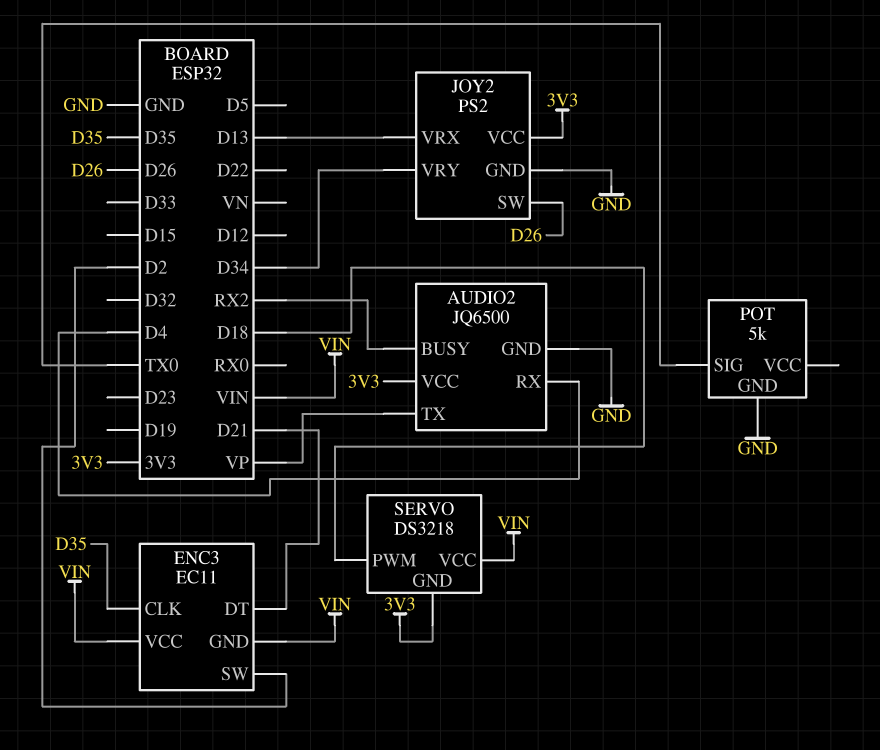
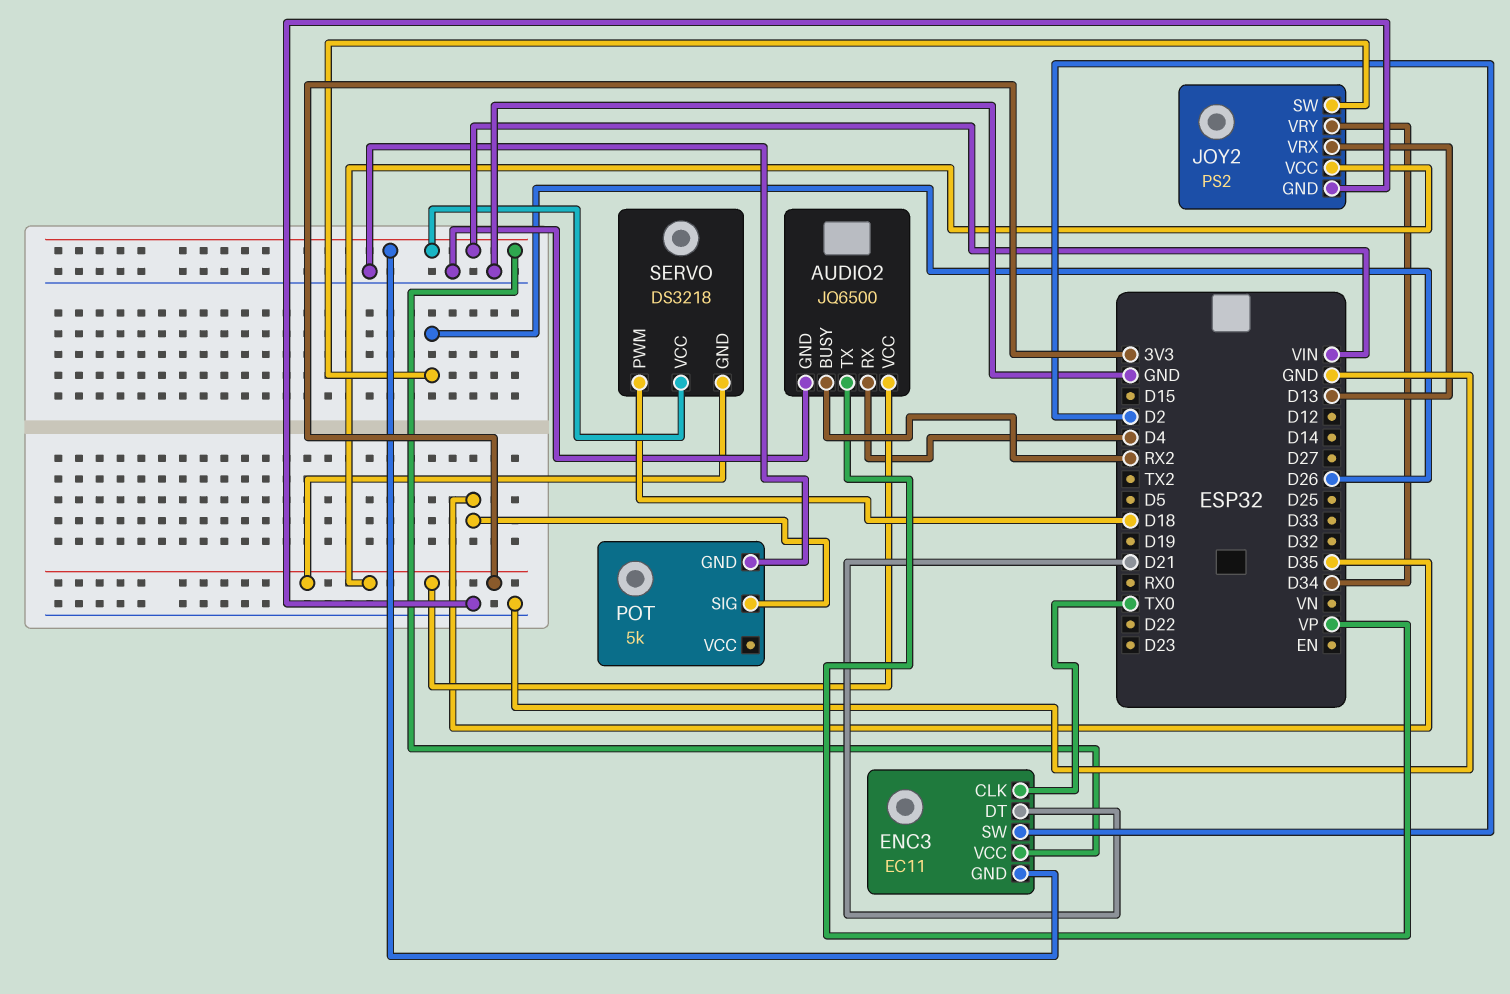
ENC3 pin CLK: D35 -> TX0
POT pin SIG: TX0 -> D35

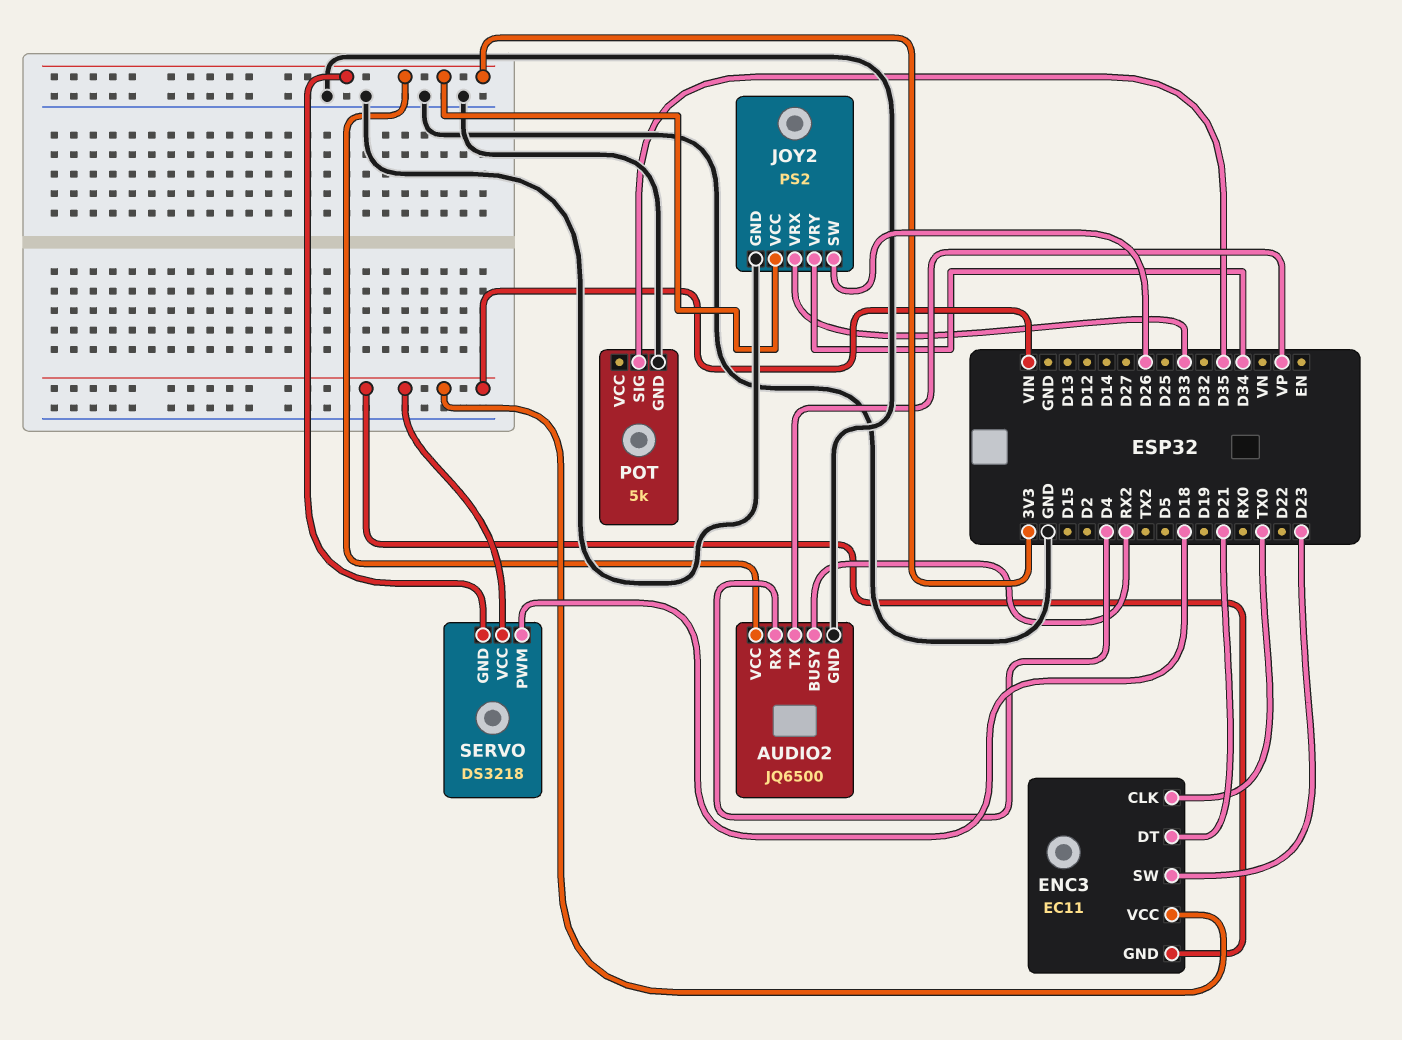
ENC3 pin SW: D2 -> D23
JOY2 pin VRX: D13 -> D33

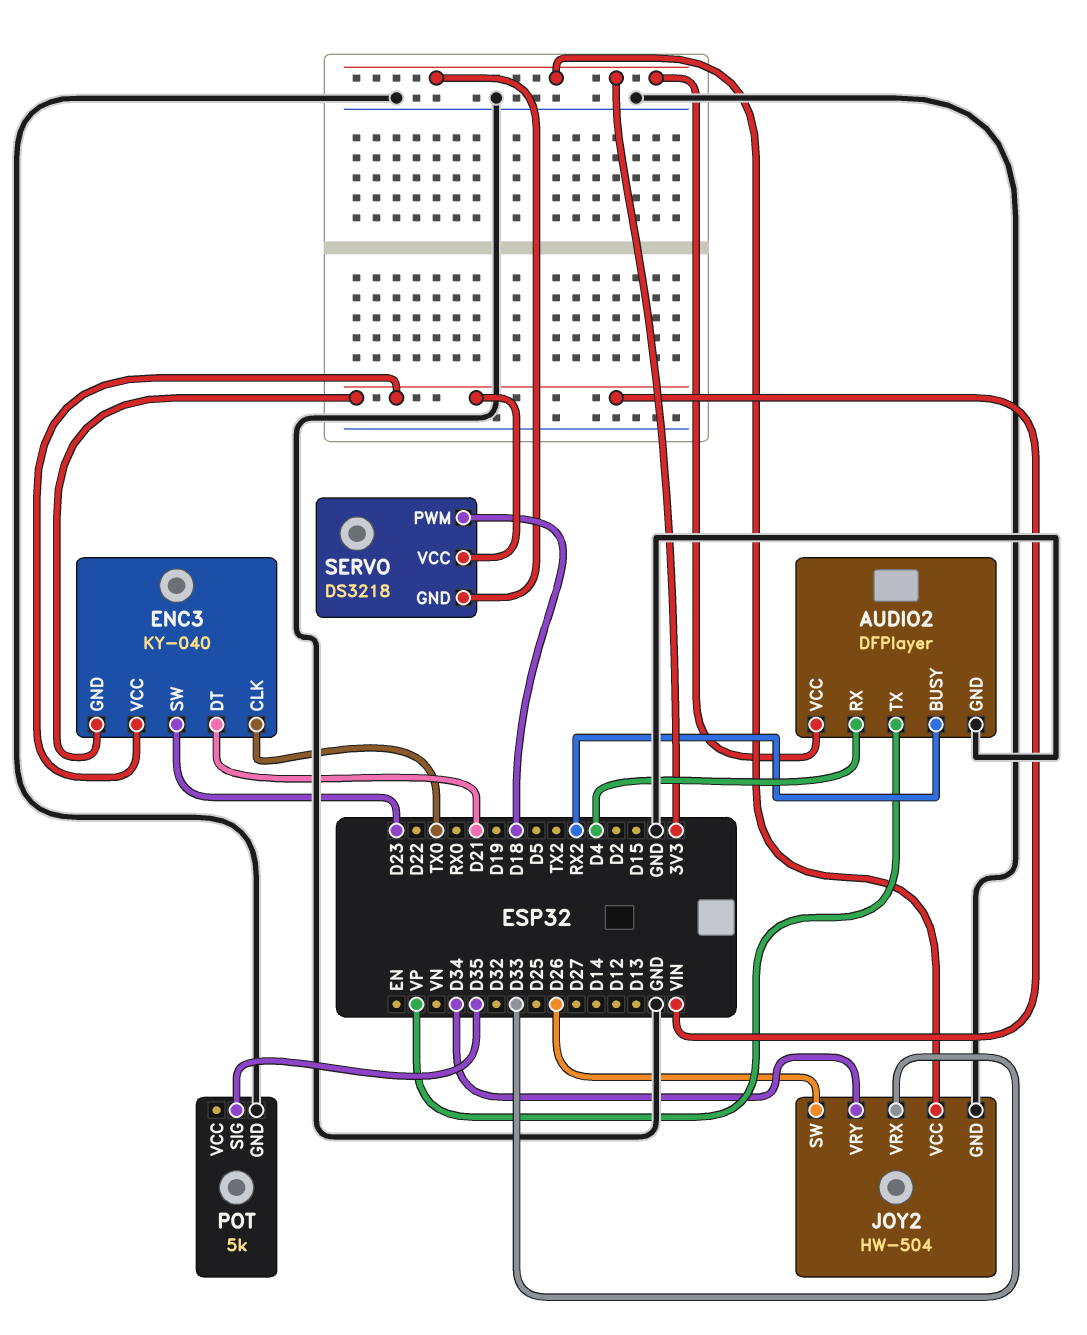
AUDIO2: JQ6500 -> DFPlayer
ENC3: EC11 -> KY-040
JOY2: PS2 -> HW-504

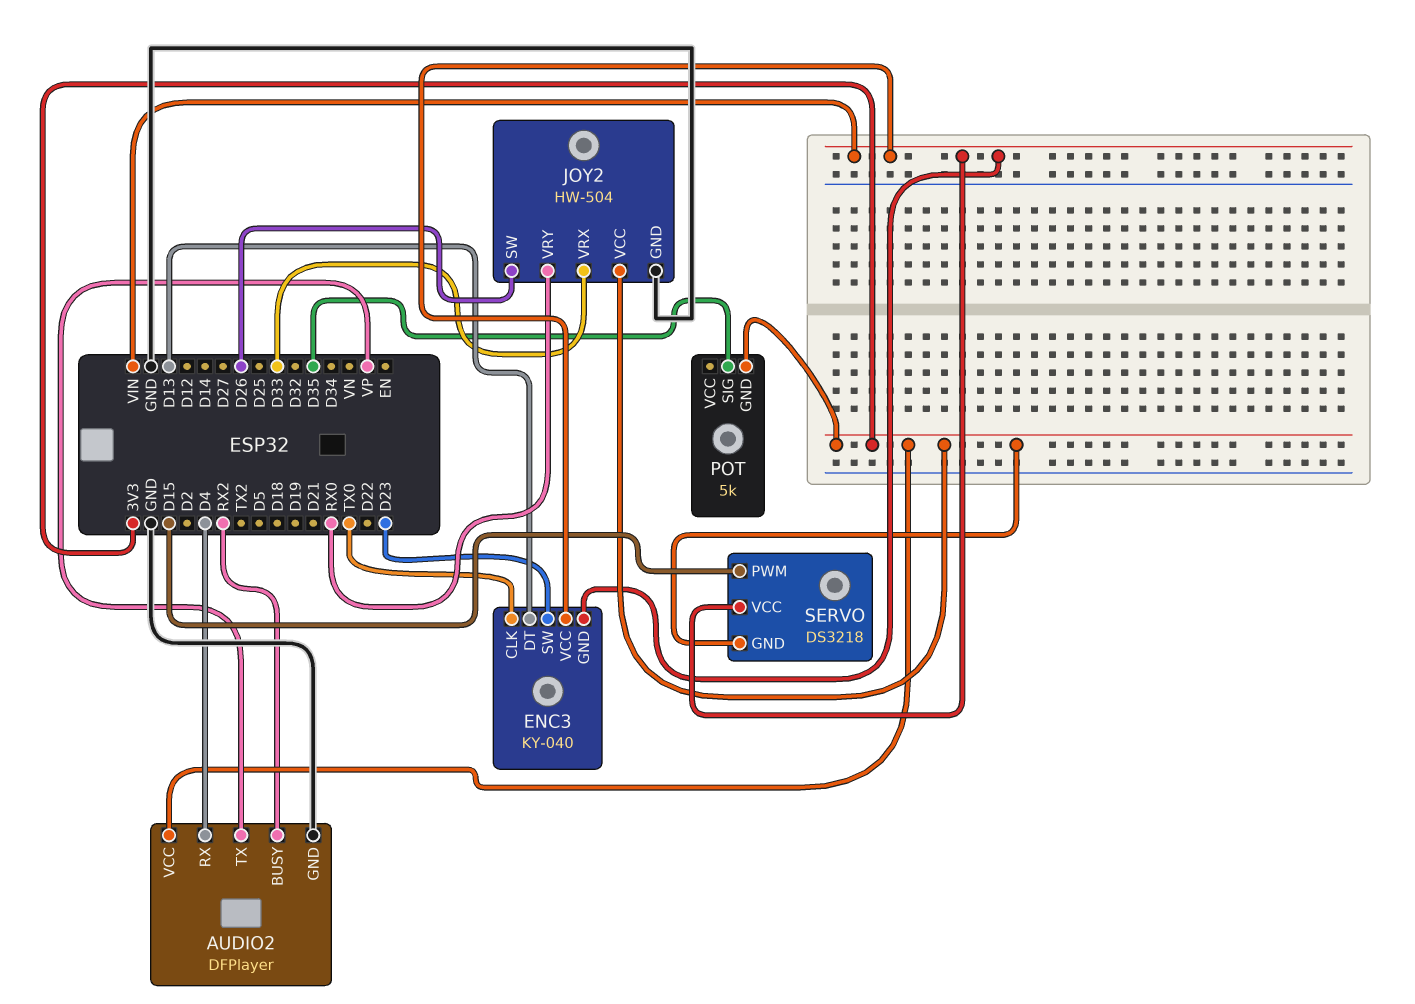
ENC3 pin DT: D21 -> D13
JOY2 pin VRY: D34 -> RX0
POT pin GND: GND -> 3V3
SERVO pin PWM: D18 -> D15

